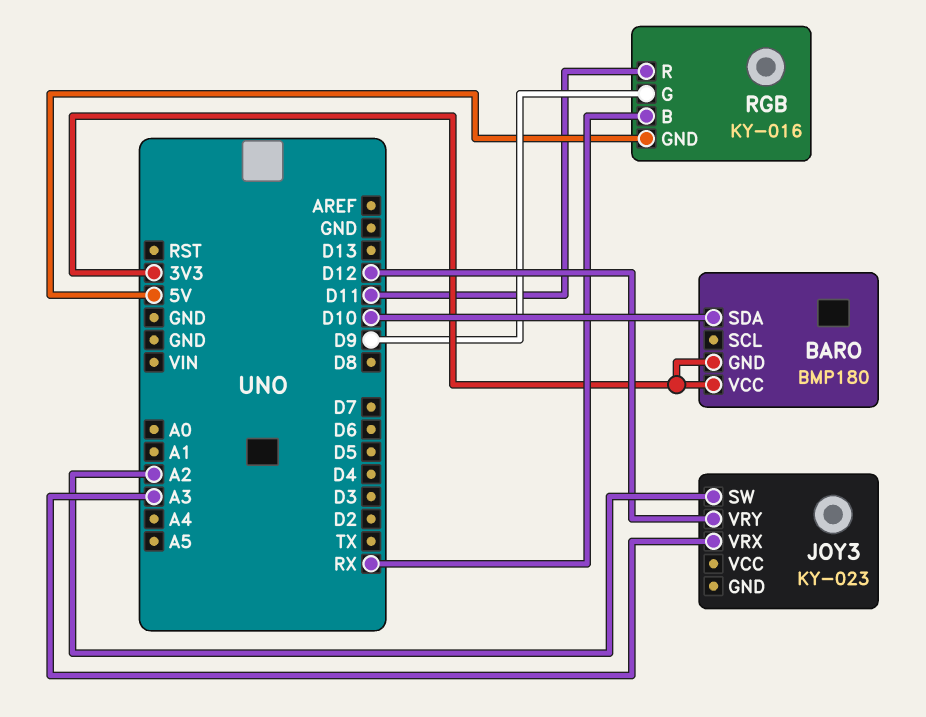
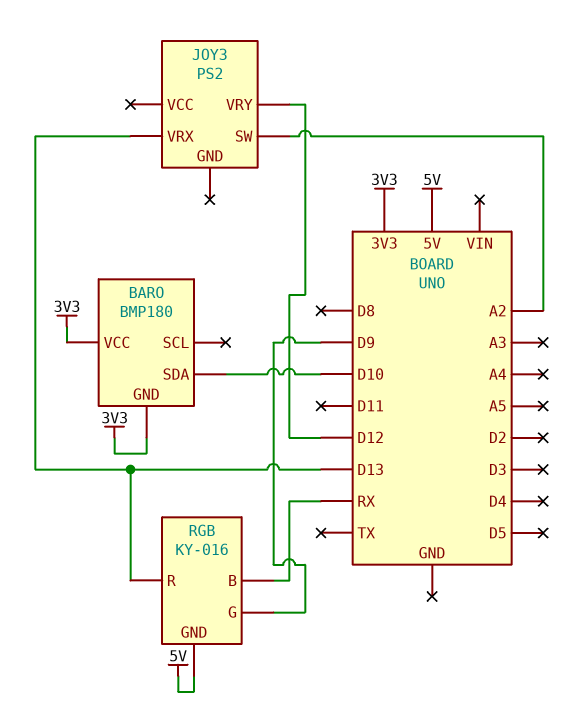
JOY3: KY-023 -> PS2
JOY3 pin VRX: A3 -> D13
RGB pin R: D11 -> D13

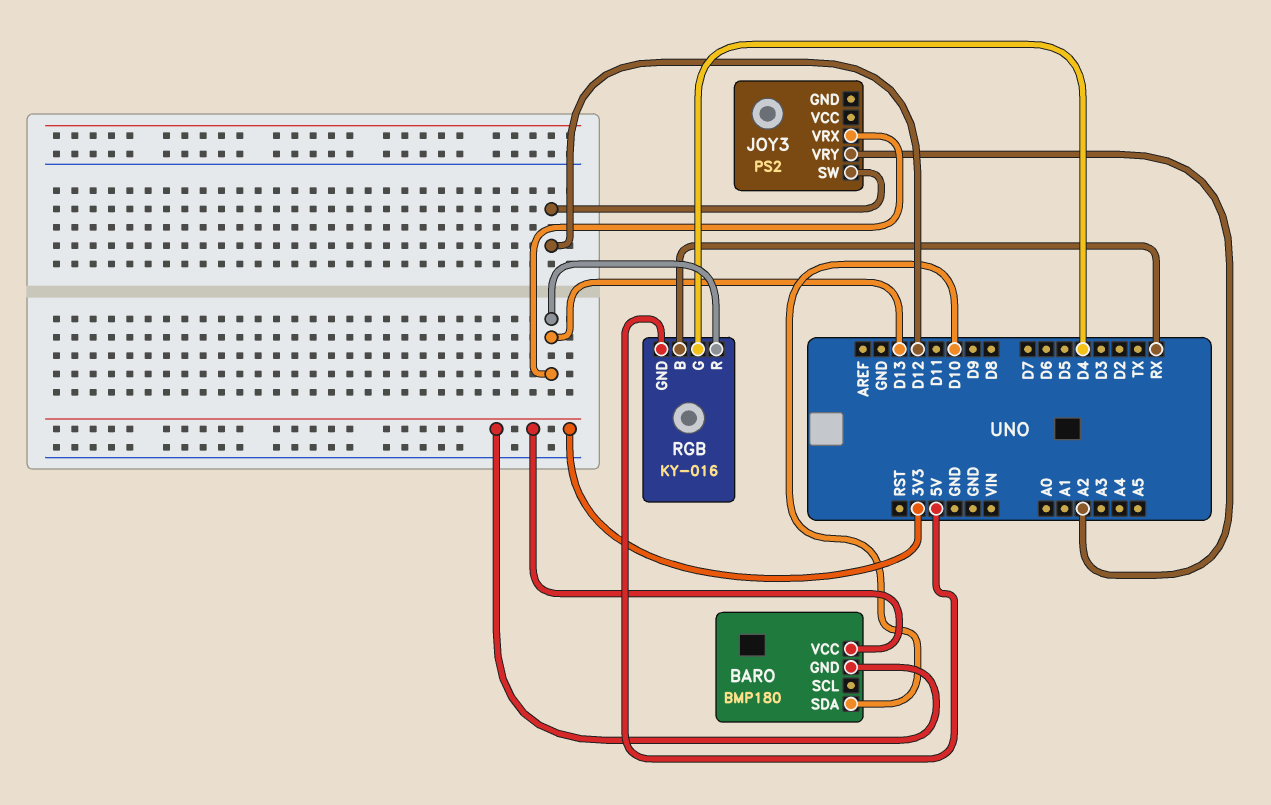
JOY3 pin SW: A2 -> D12
JOY3 pin VRY: D12 -> A2
RGB pin G: D9 -> D4

